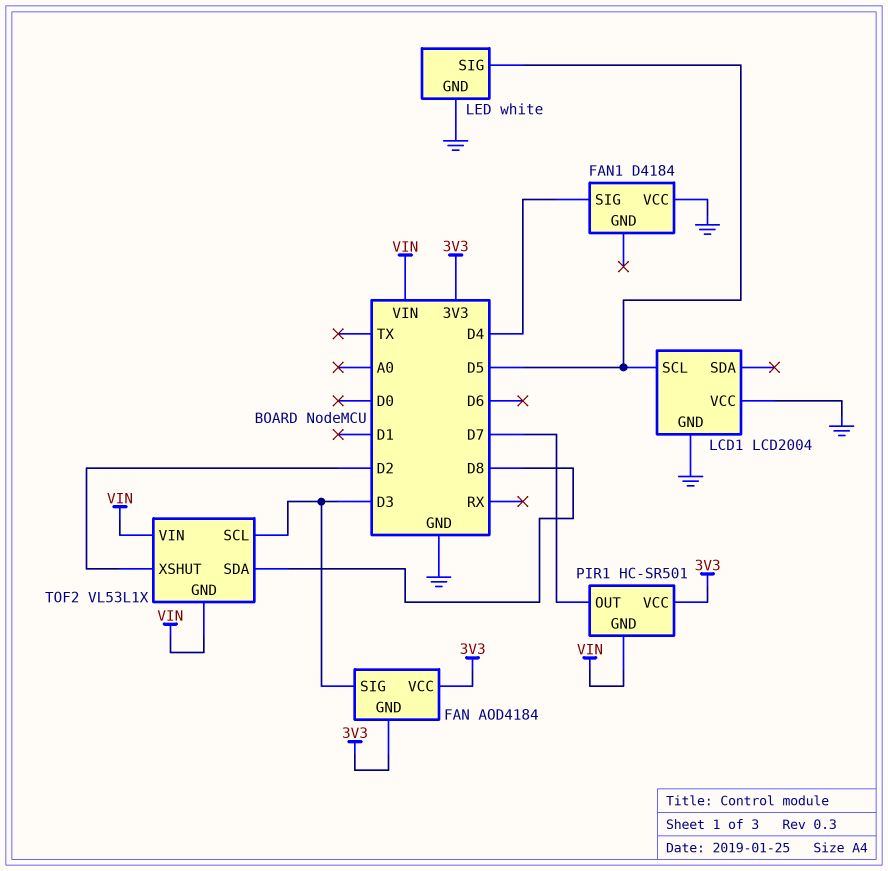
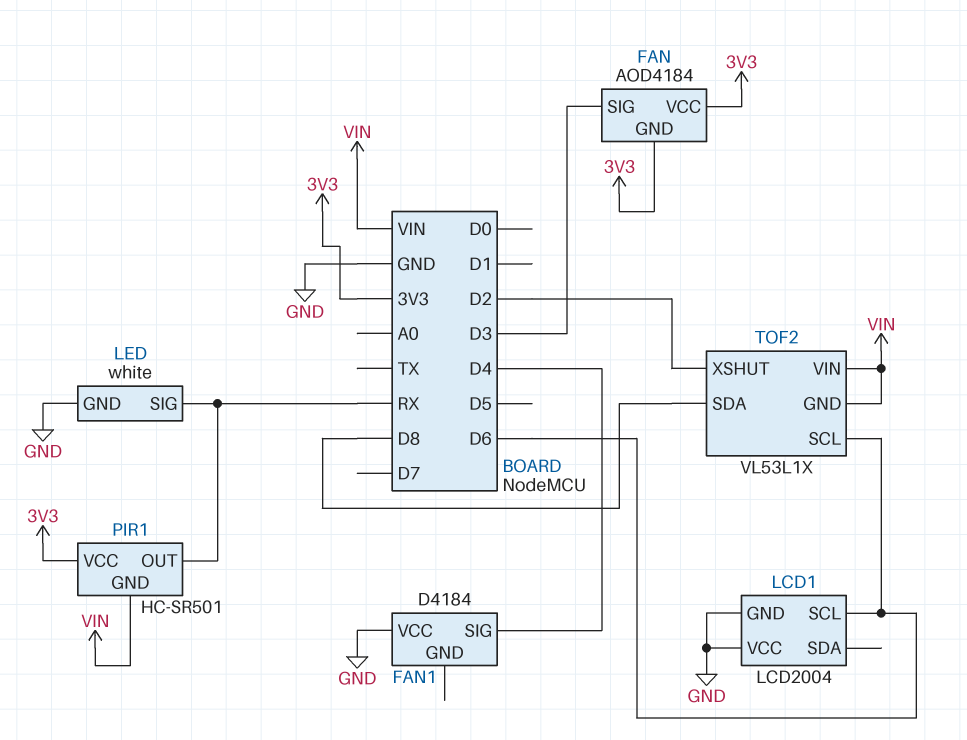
LCD1 pin SCL: D5 -> D6
LED pin SIG: D5 -> RX
PIR1 pin OUT: D7 -> RX
TOF2 pin SCL: D3 -> D6

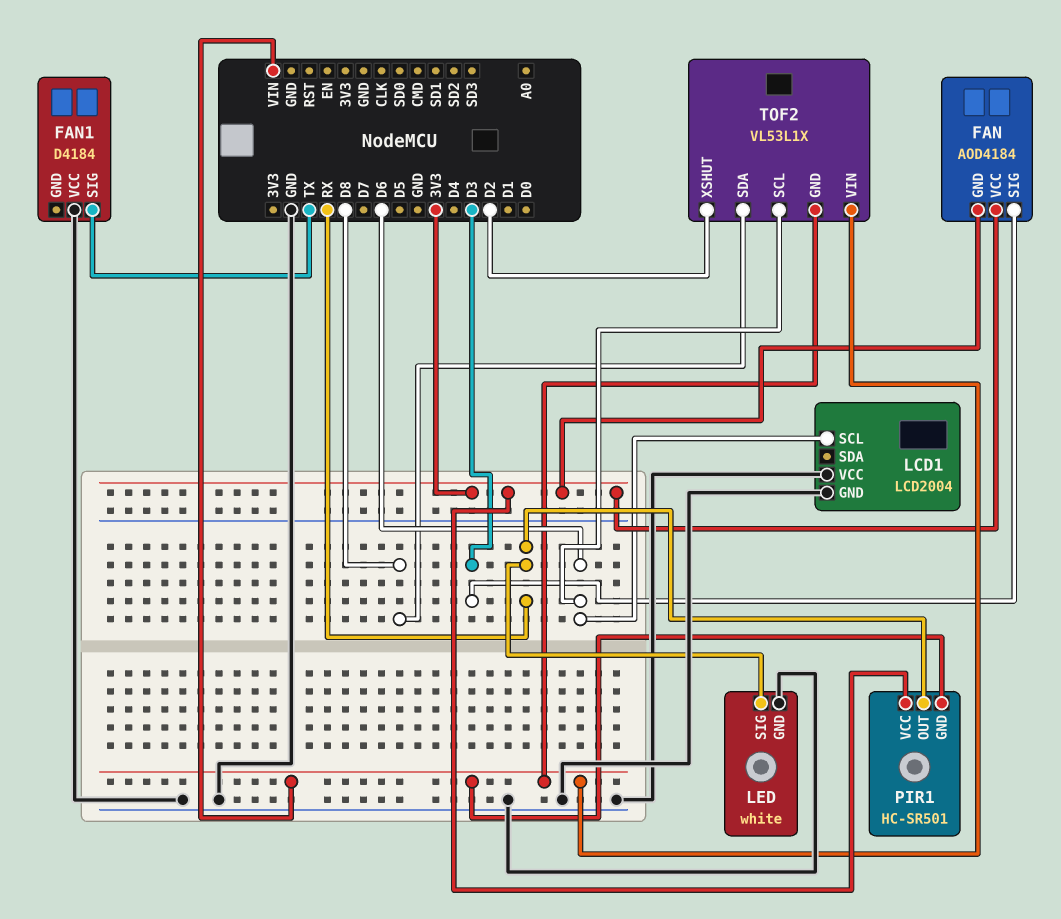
FAN1 pin SIG: D4 -> TX

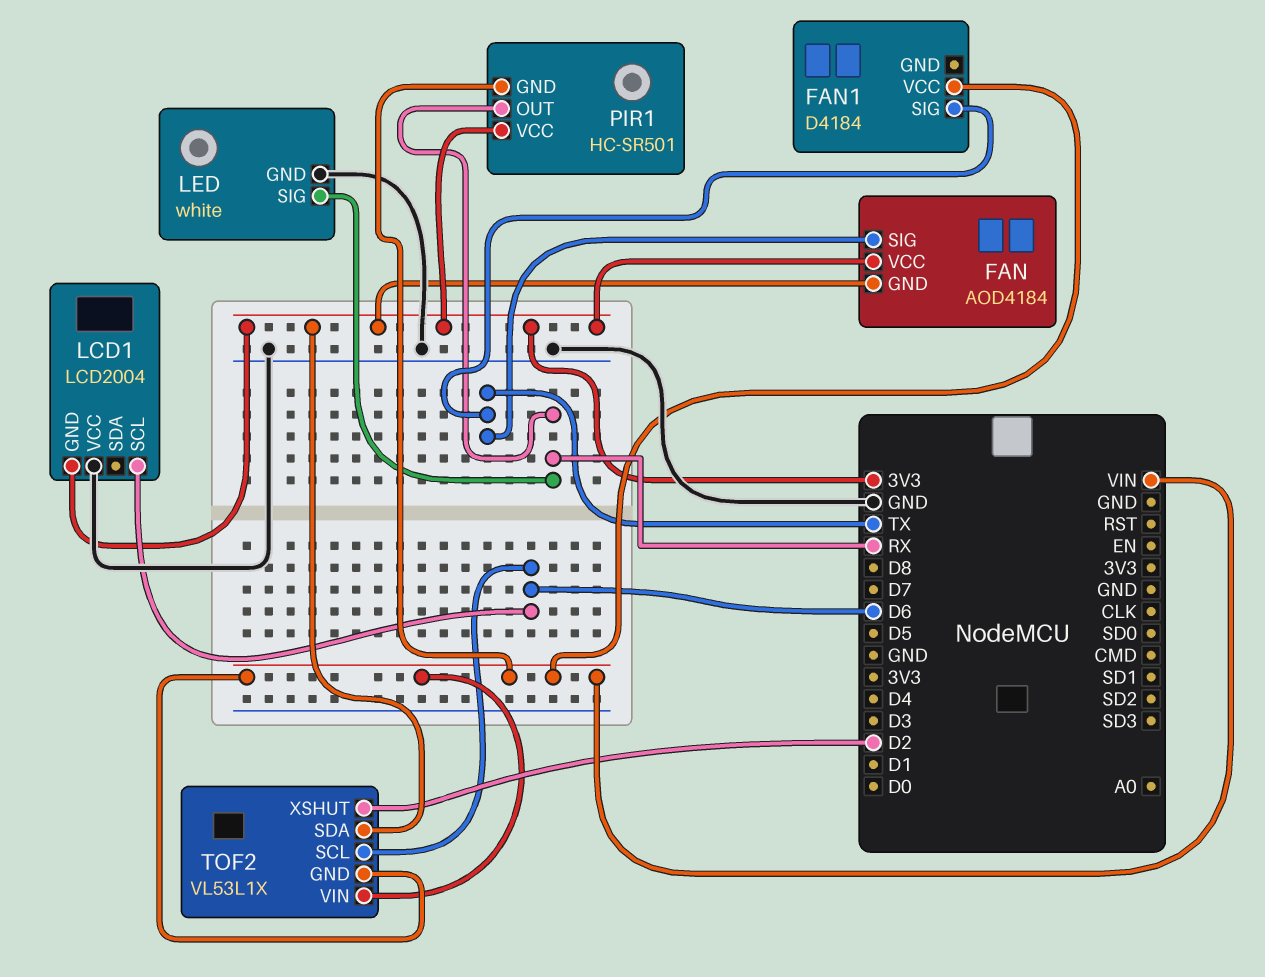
FAN pin SIG: D3 -> TX
FAN1 pin VCC: GND -> VIN
LCD1 pin GND: GND -> 3V3
TOF2 pin SDA: D8 -> 3V3

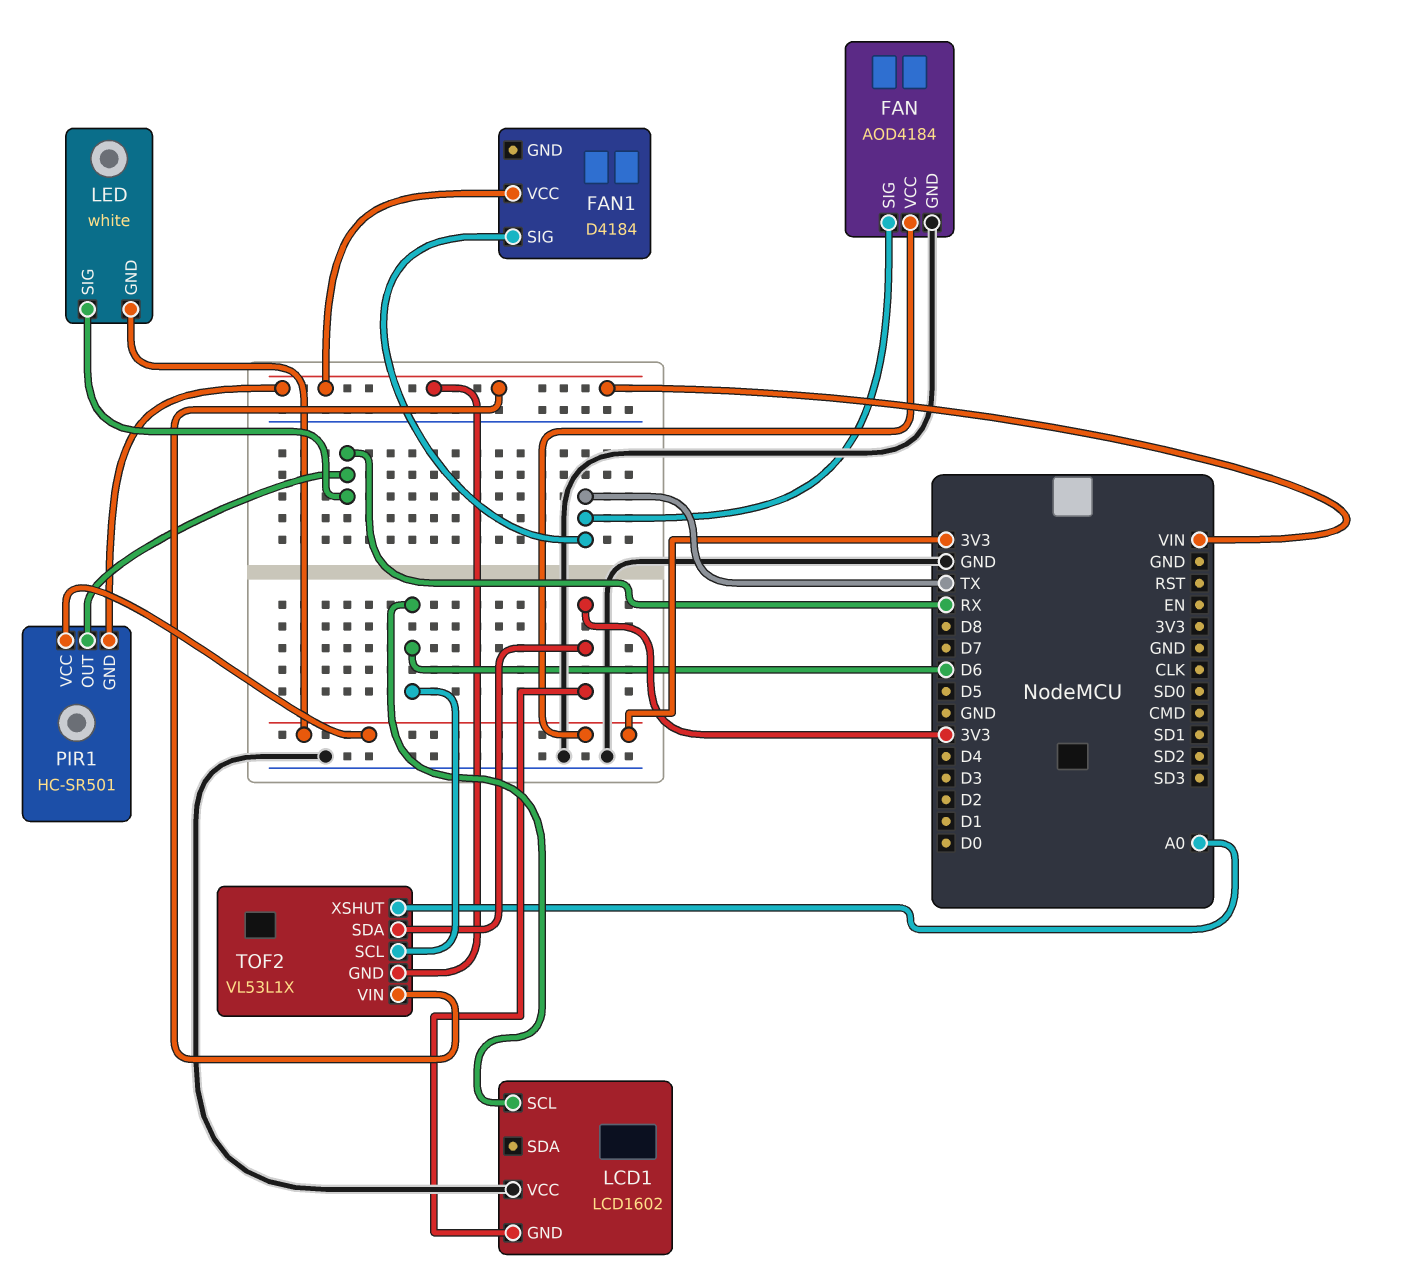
FAN pin GND: 3V3 -> GND
LCD1: LCD2004 -> LCD1602
LED pin GND: GND -> 3V3
TOF2 pin XSHUT: D2 -> A0

